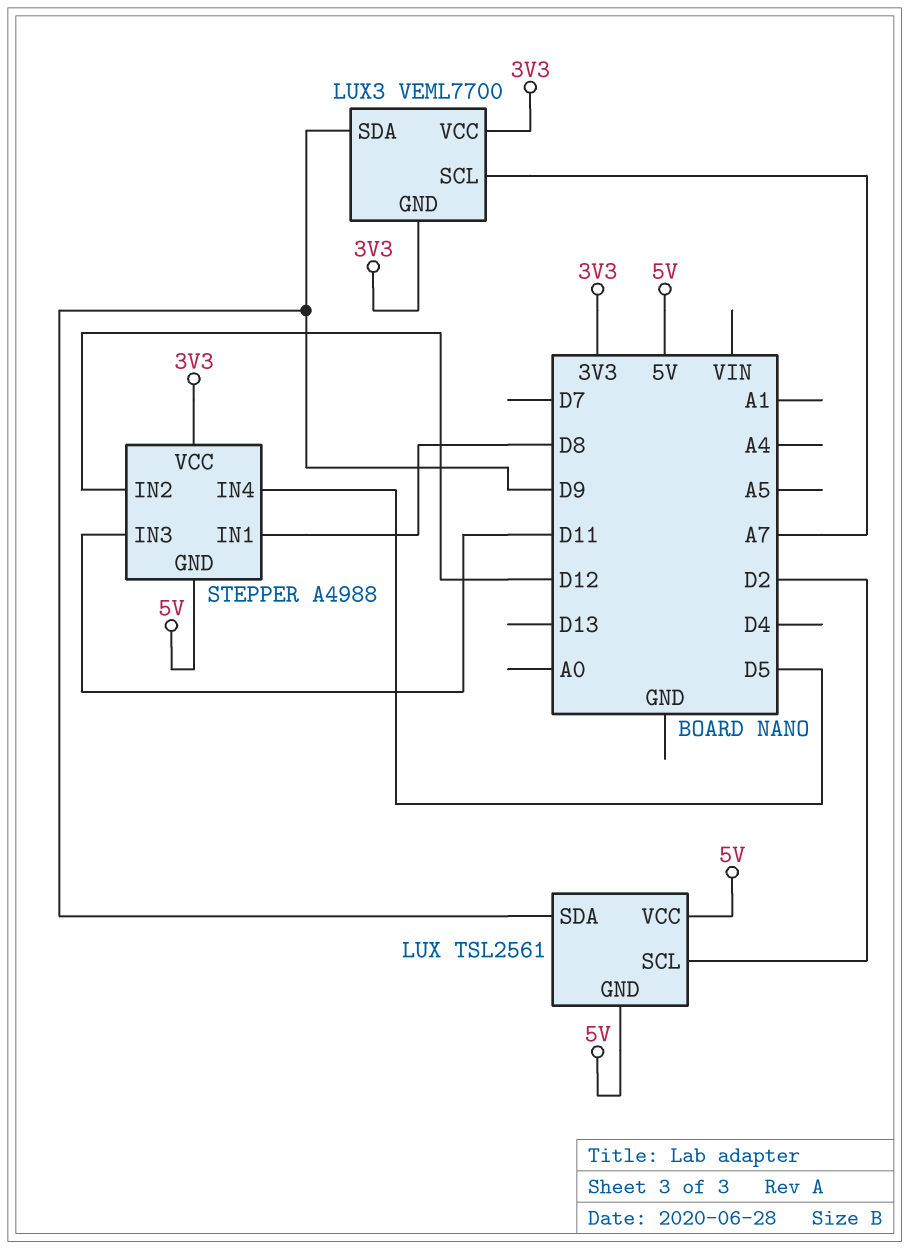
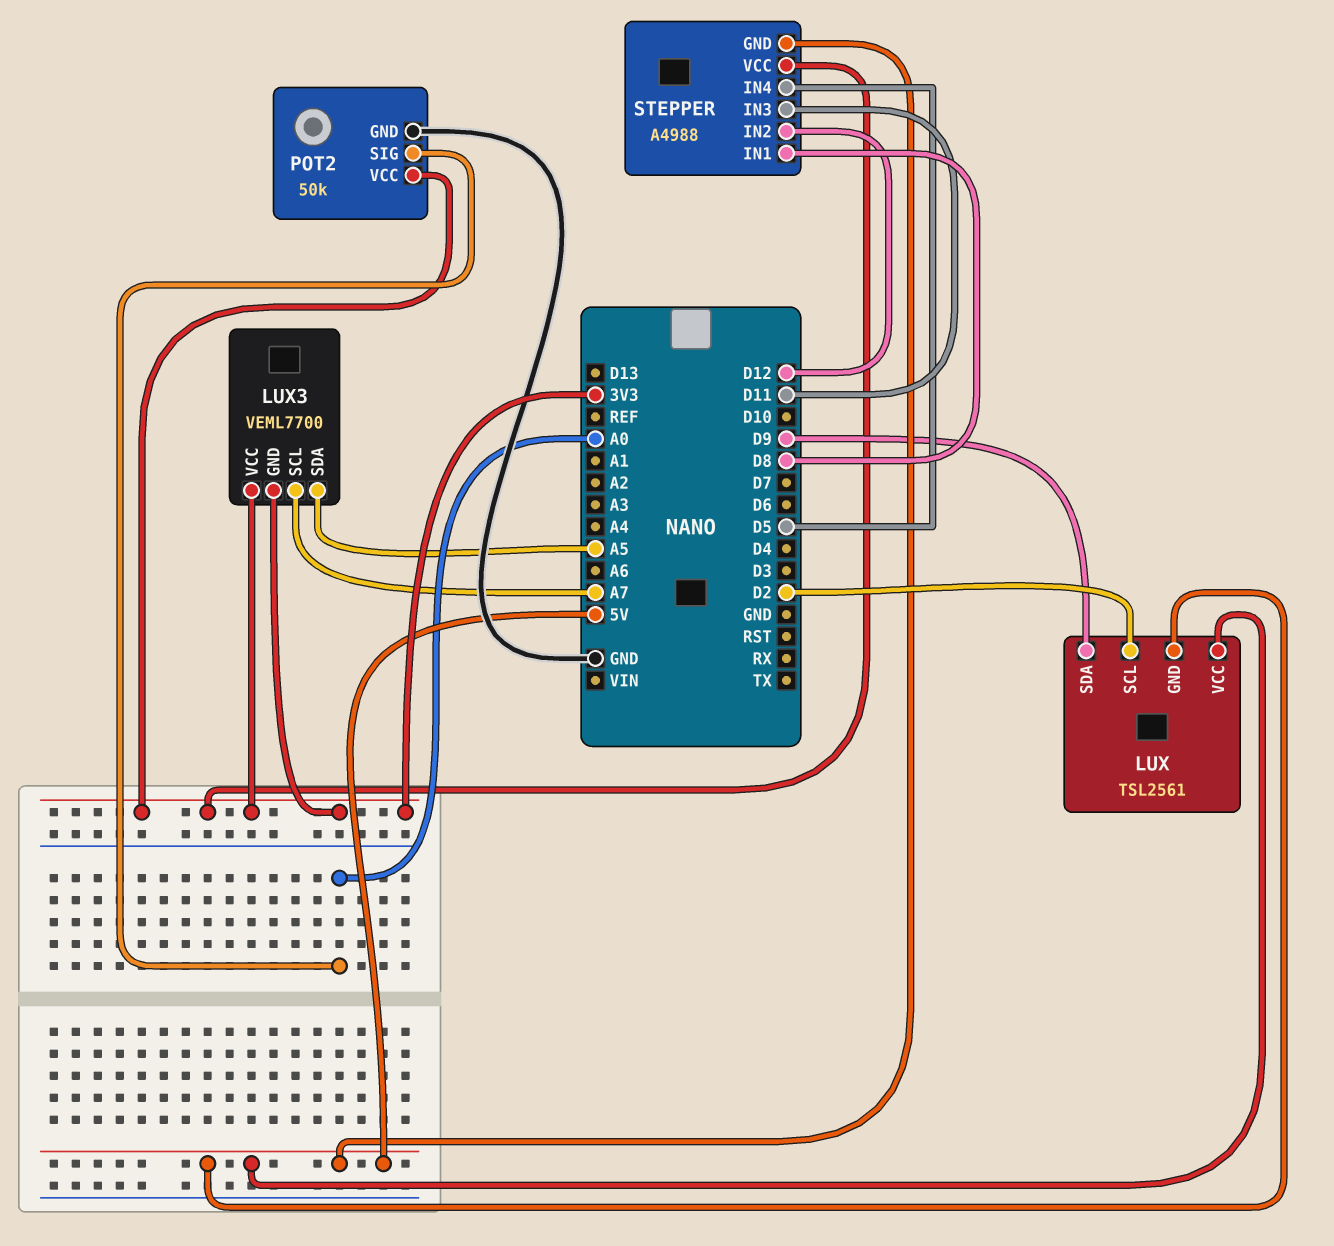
LUX3 pin SDA: D9 -> A5
POT2: none -> 50k
POT2 pin GND: none -> GND
POT2 pin SIG: none -> A0
POT2 pin VCC: none -> 3V3

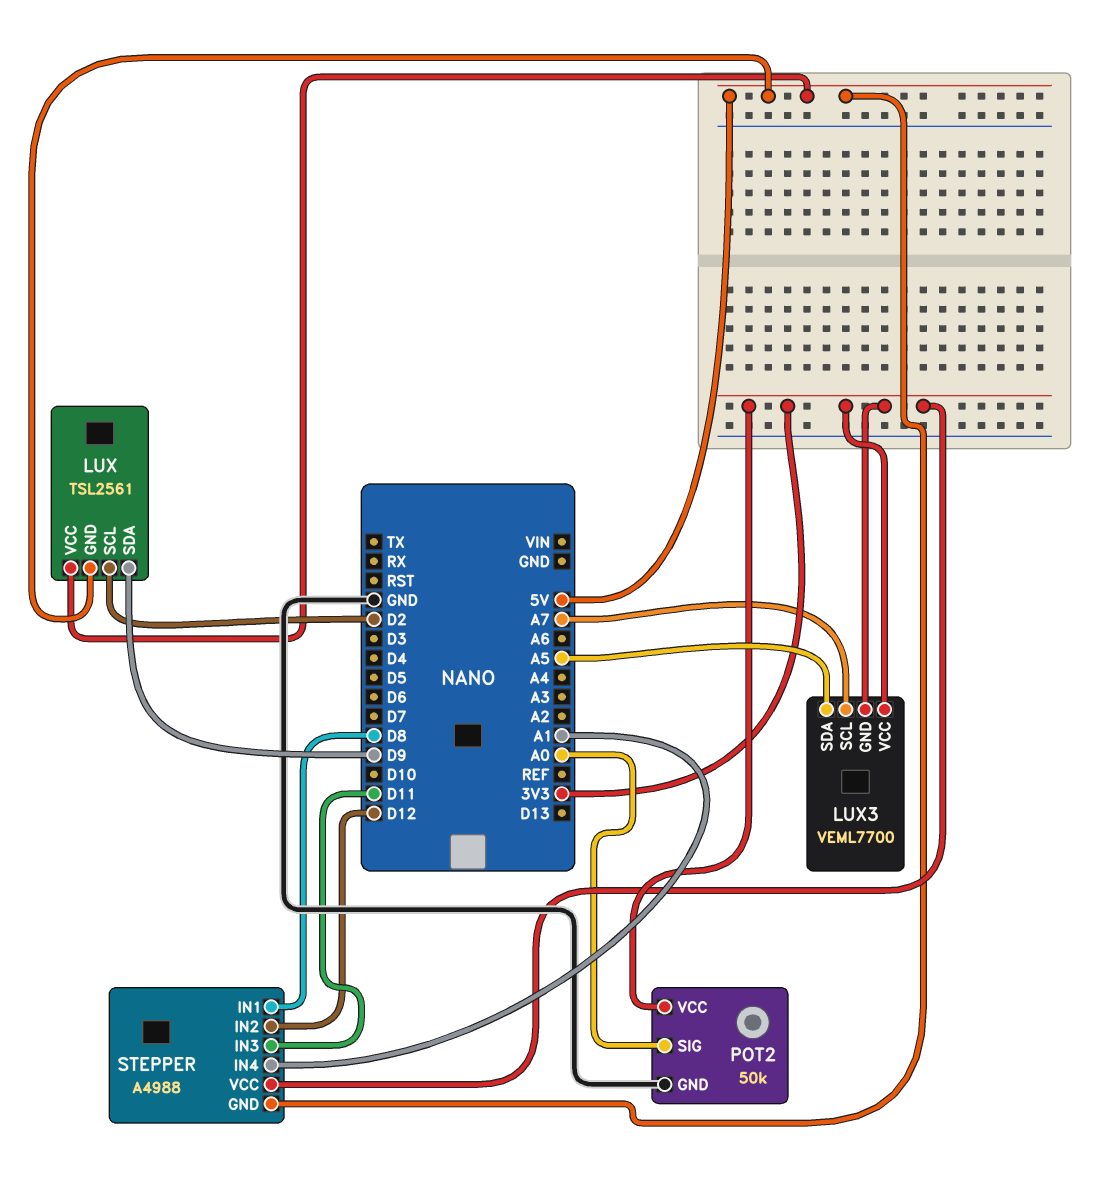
STEPPER pin IN4: D5 -> A1

